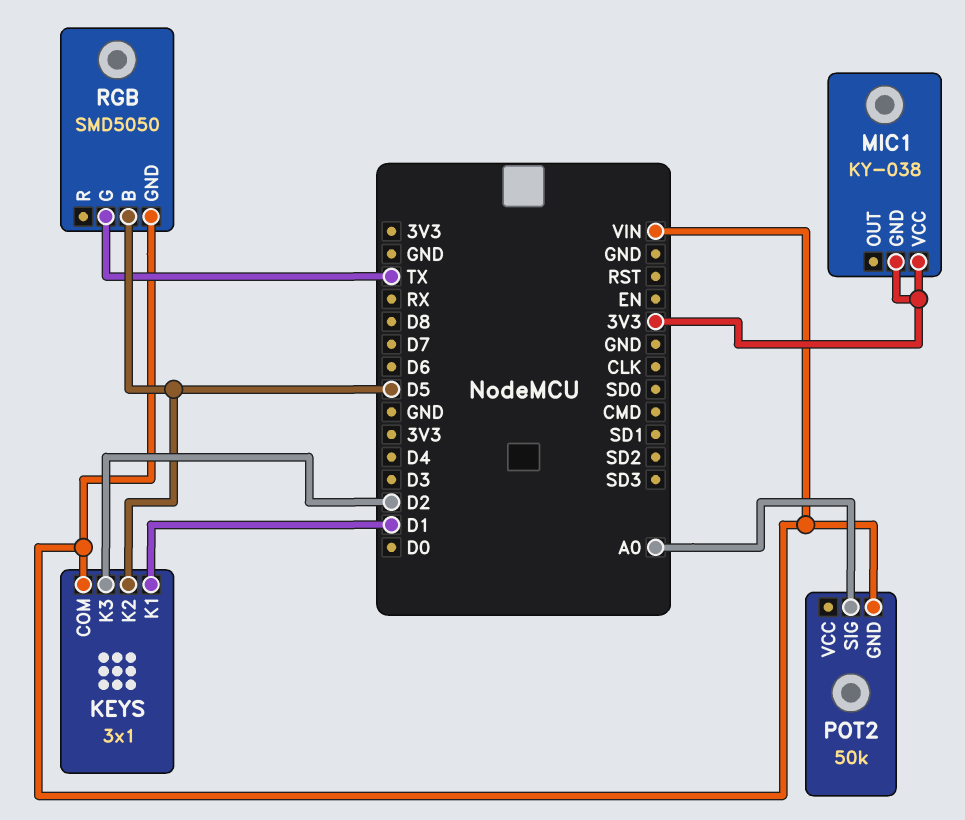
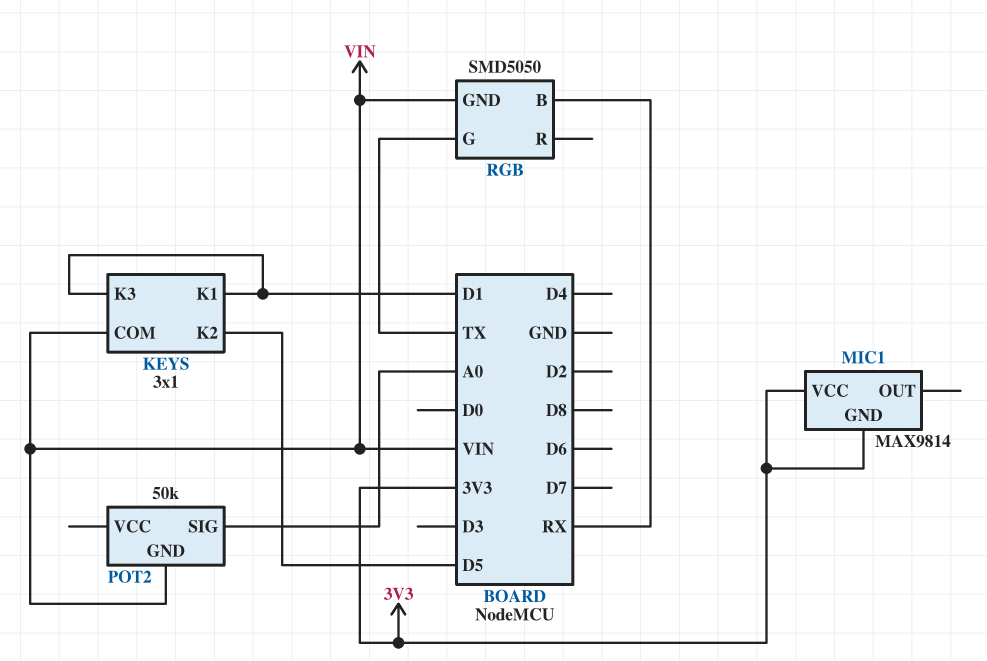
KEYS pin K3: D2 -> D1
MIC1: KY-038 -> MAX9814
RGB pin B: D5 -> RX

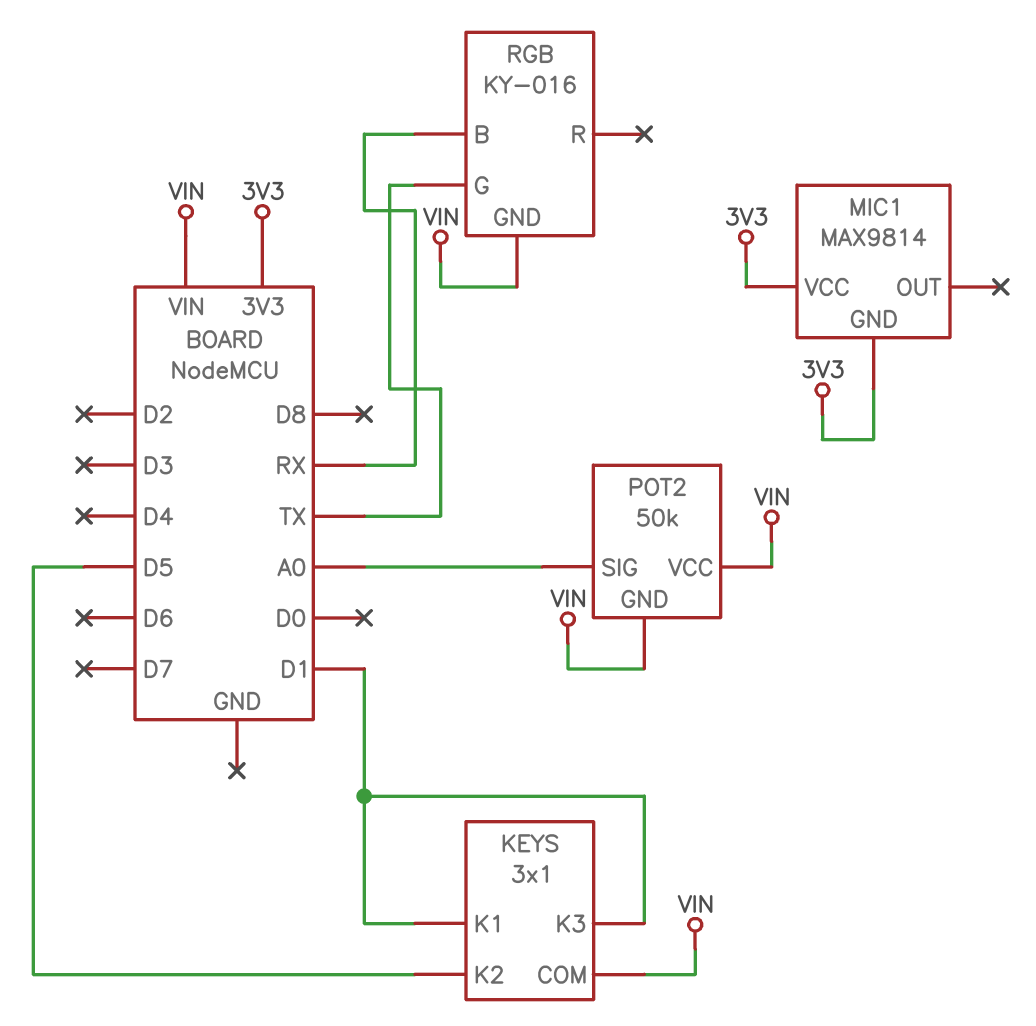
POT2 pin VCC: none -> VIN
RGB: SMD5050 -> KY-016

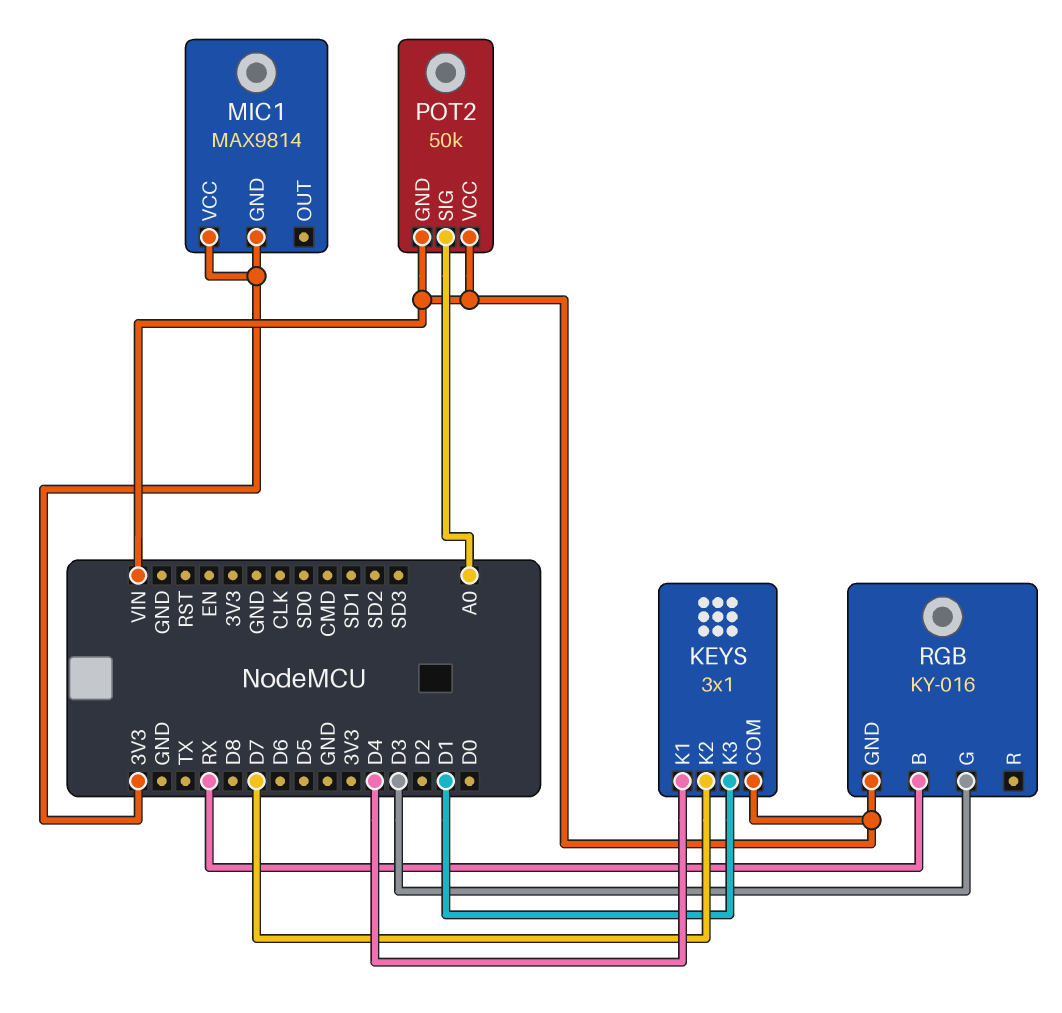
KEYS pin K1: D1 -> D4
KEYS pin K2: D5 -> D7
RGB pin G: TX -> D3

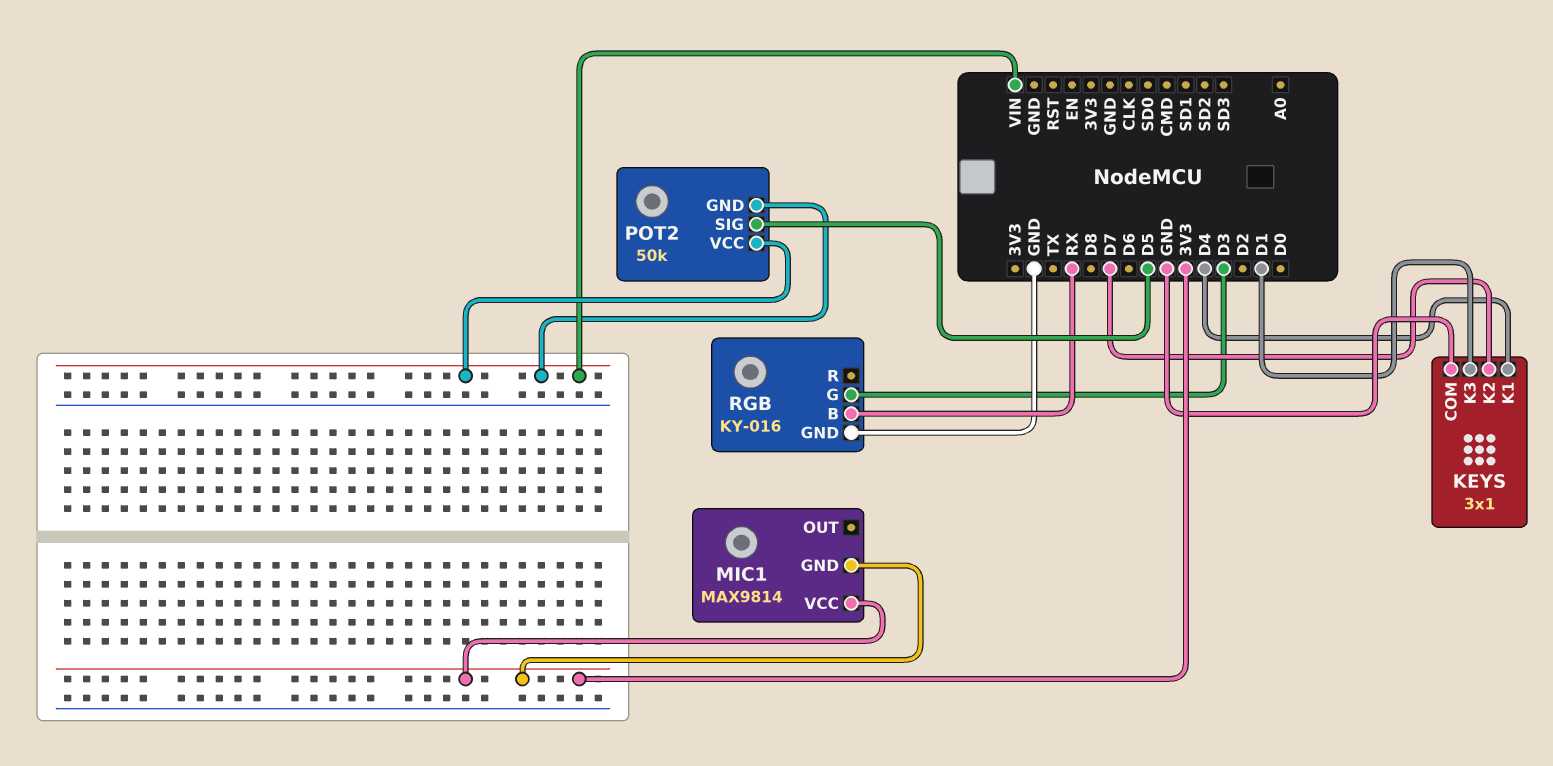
KEYS pin COM: VIN -> GND
POT2 pin SIG: A0 -> D5
RGB pin GND: VIN -> GND

